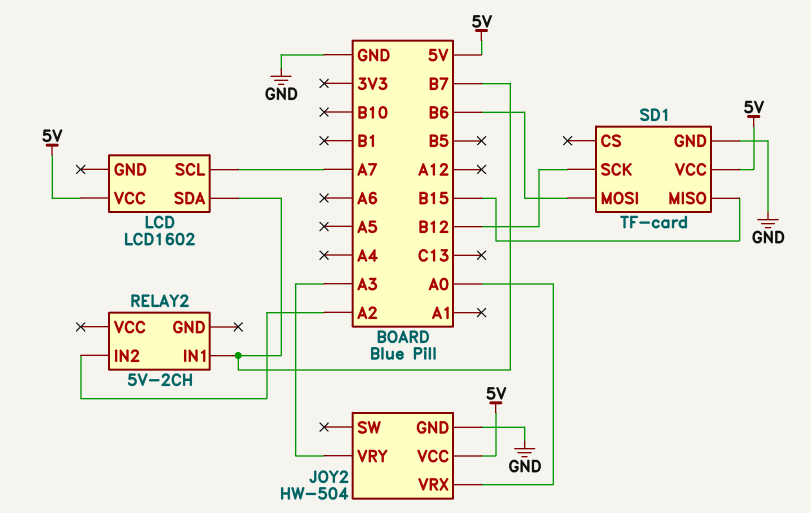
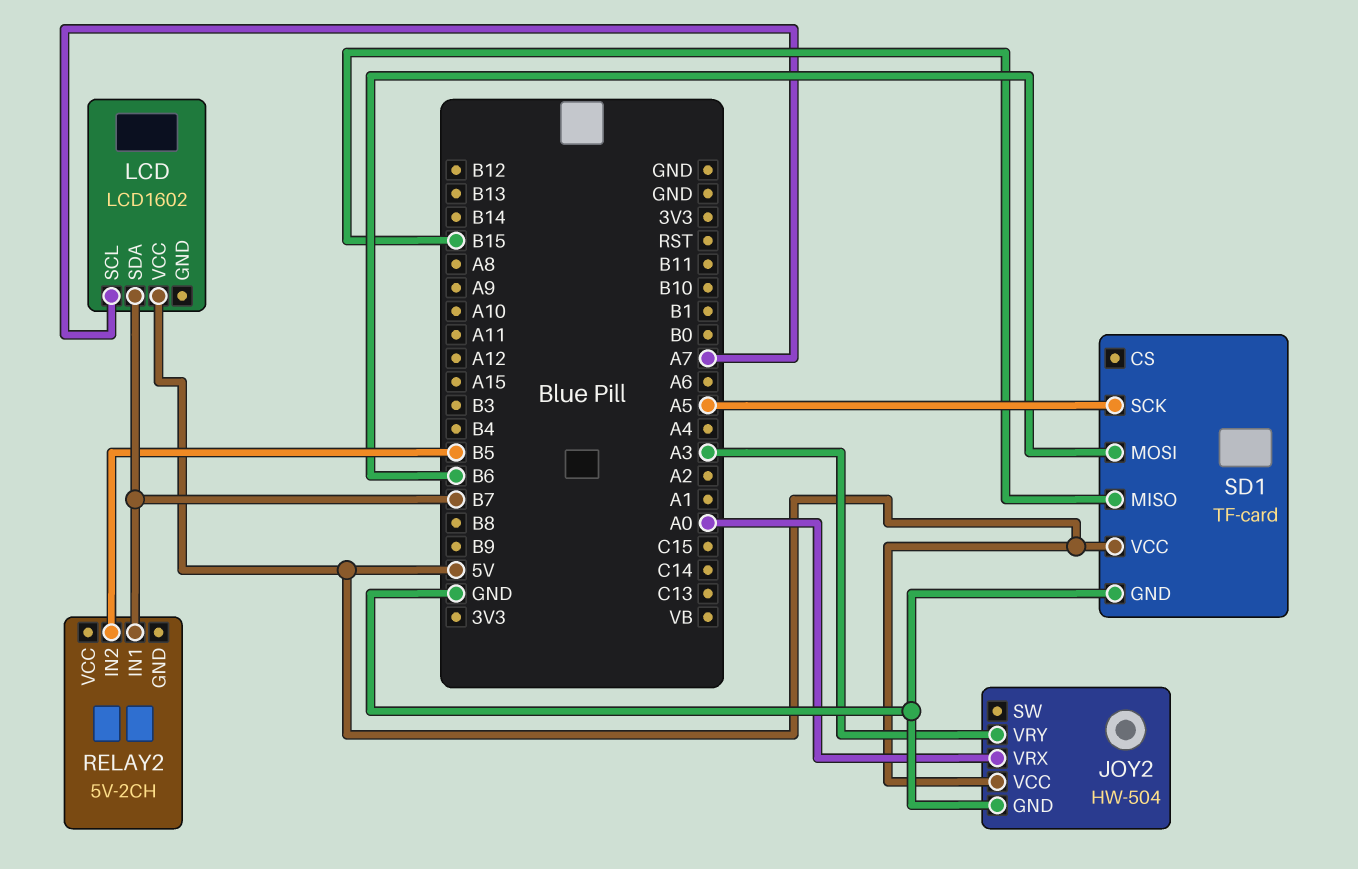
RELAY2 pin IN2: A2 -> B5
SD1 pin SCK: B12 -> A5

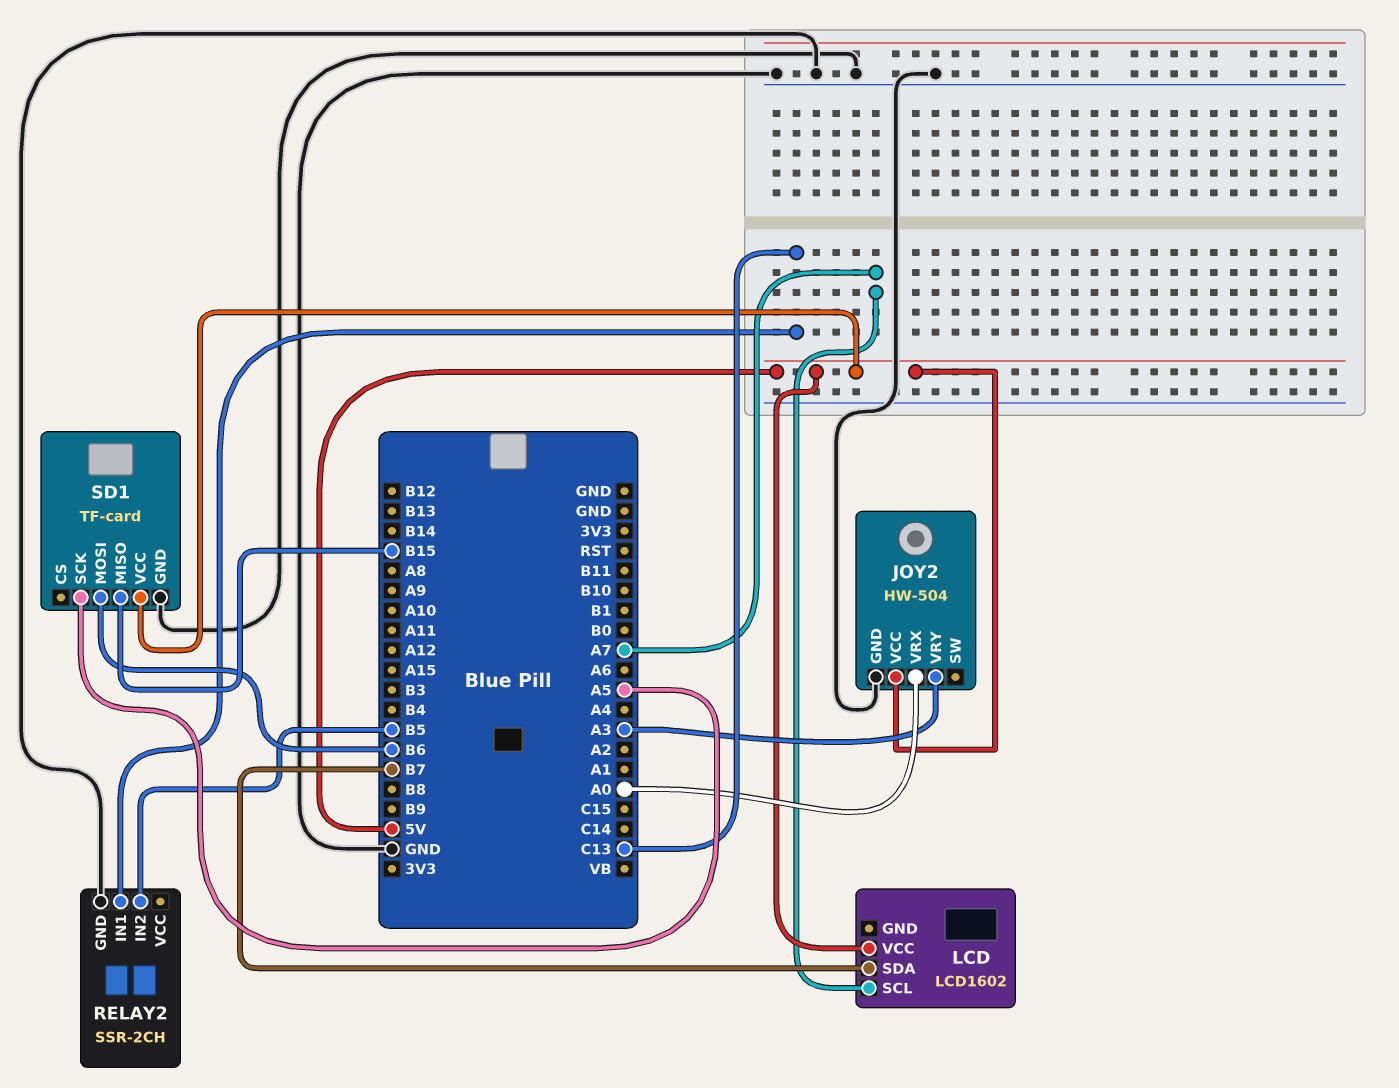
RELAY2: 5V-2CH -> SSR-2CH
RELAY2 pin GND: none -> GND
RELAY2 pin IN1: B7 -> C13

